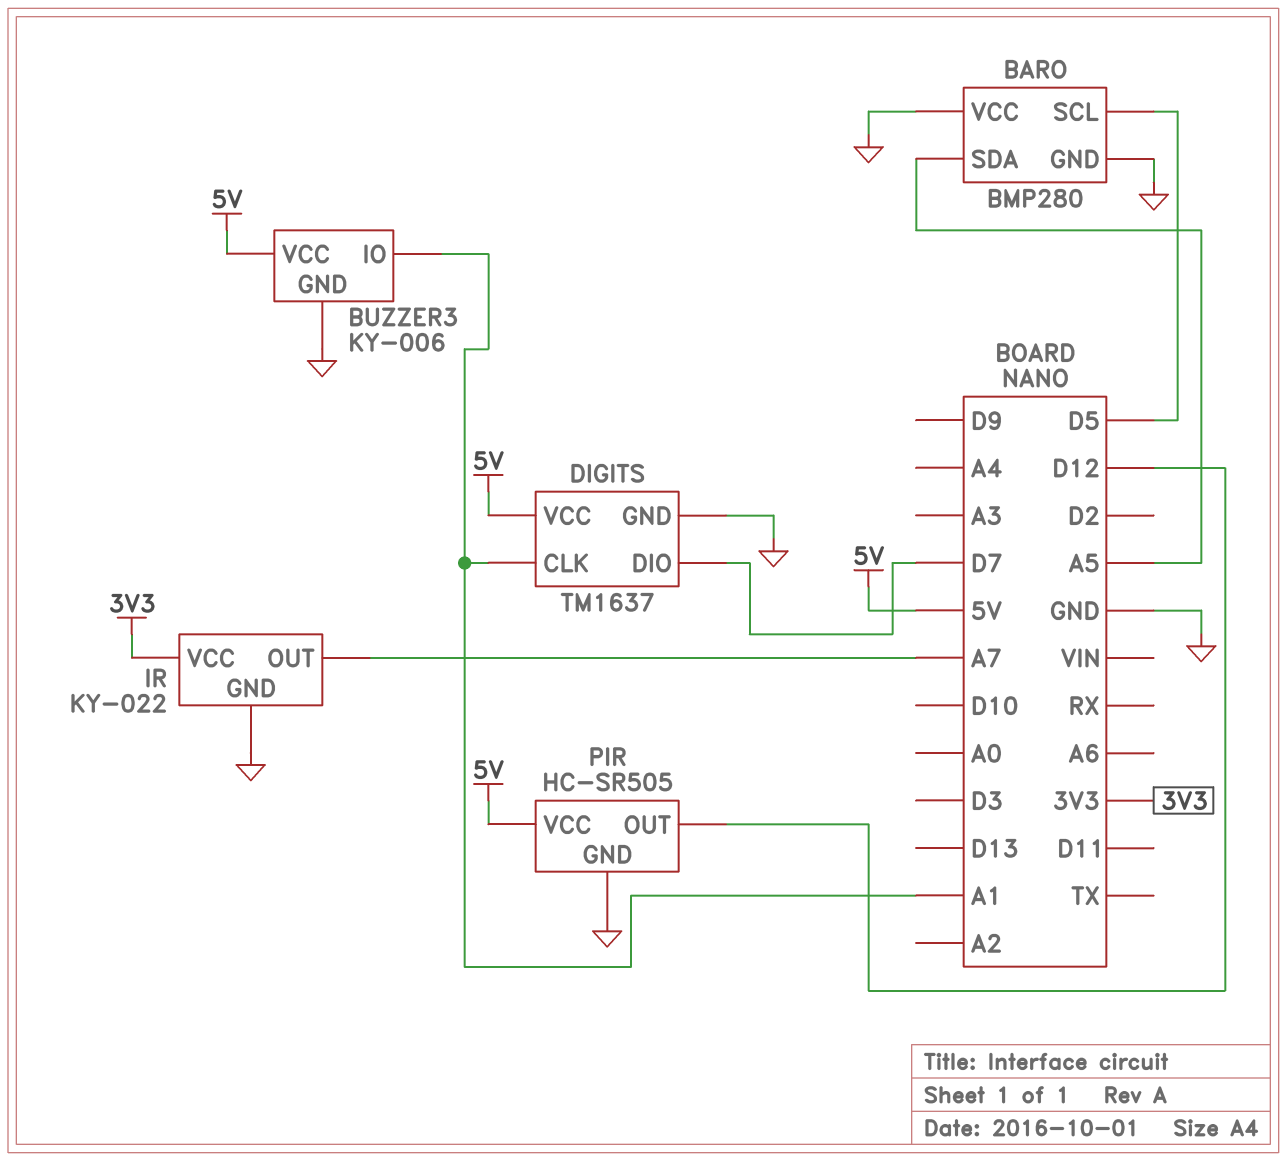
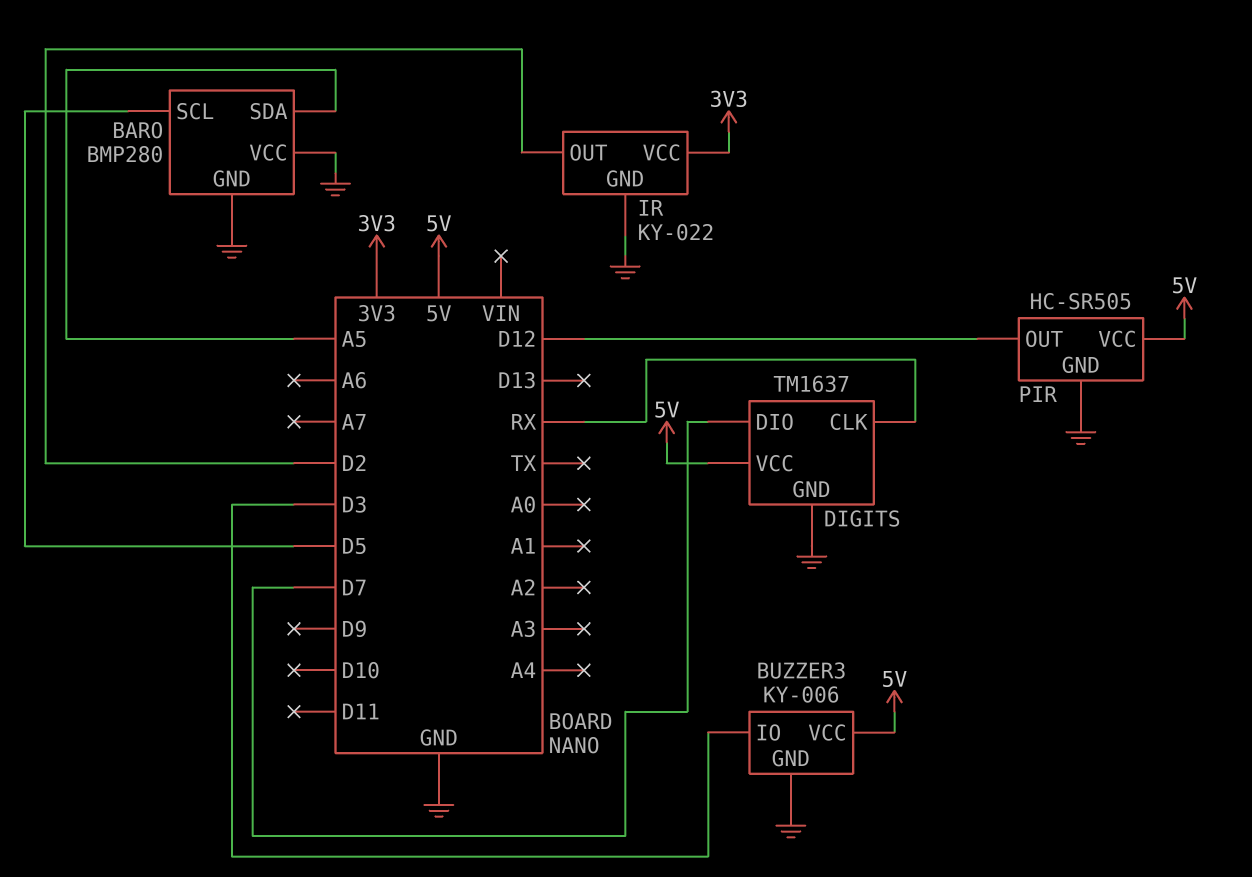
BUZZER3 pin IO: A1 -> D3
DIGITS pin CLK: A1 -> RX
IR pin OUT: A7 -> D2

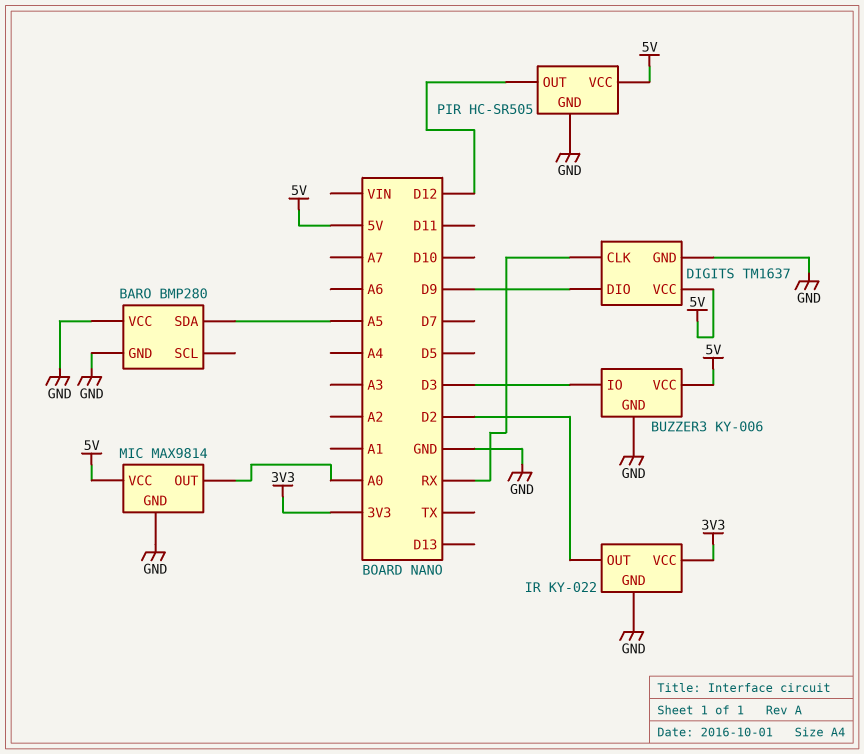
BARO pin SCL: D5 -> none
DIGITS pin DIO: D7 -> D9
MIC: none -> MAX9814
MIC pin GND: none -> GND
MIC pin OUT: none -> A0
MIC pin VCC: none -> 5V

